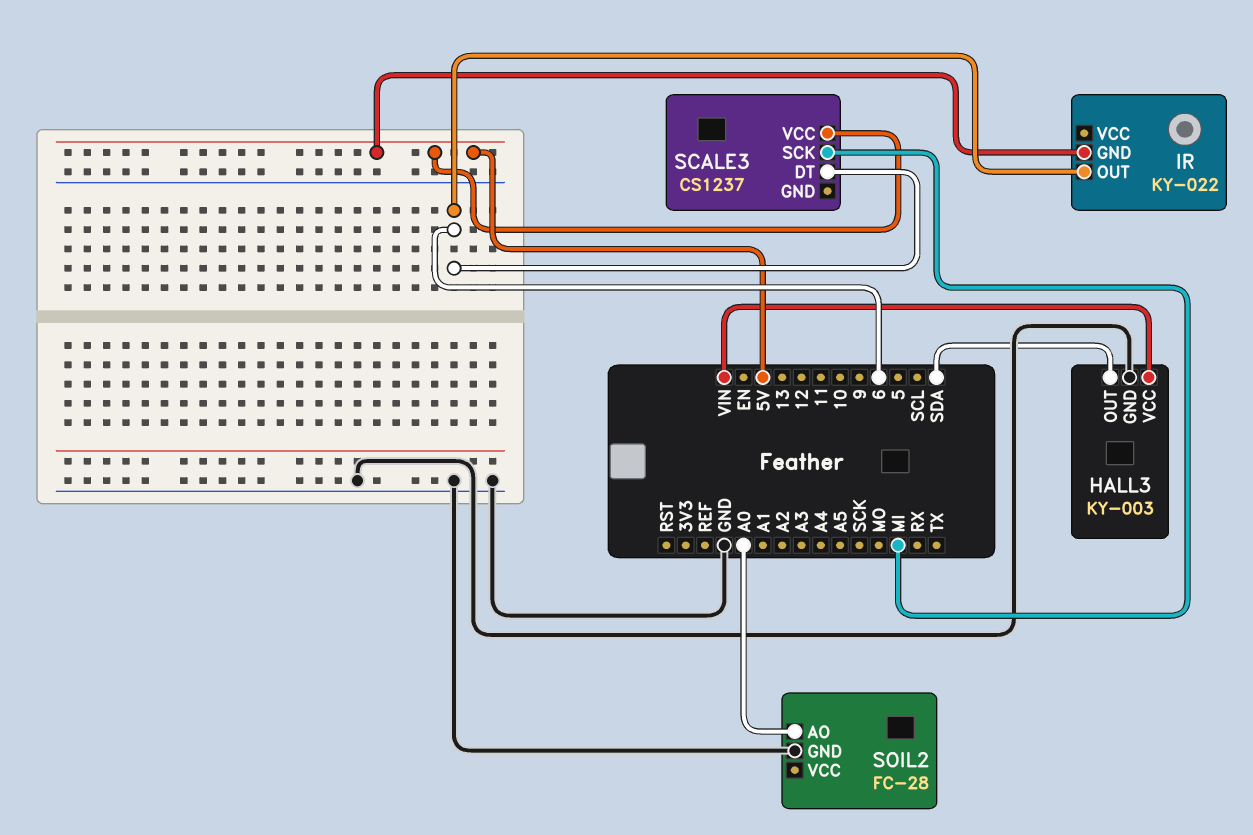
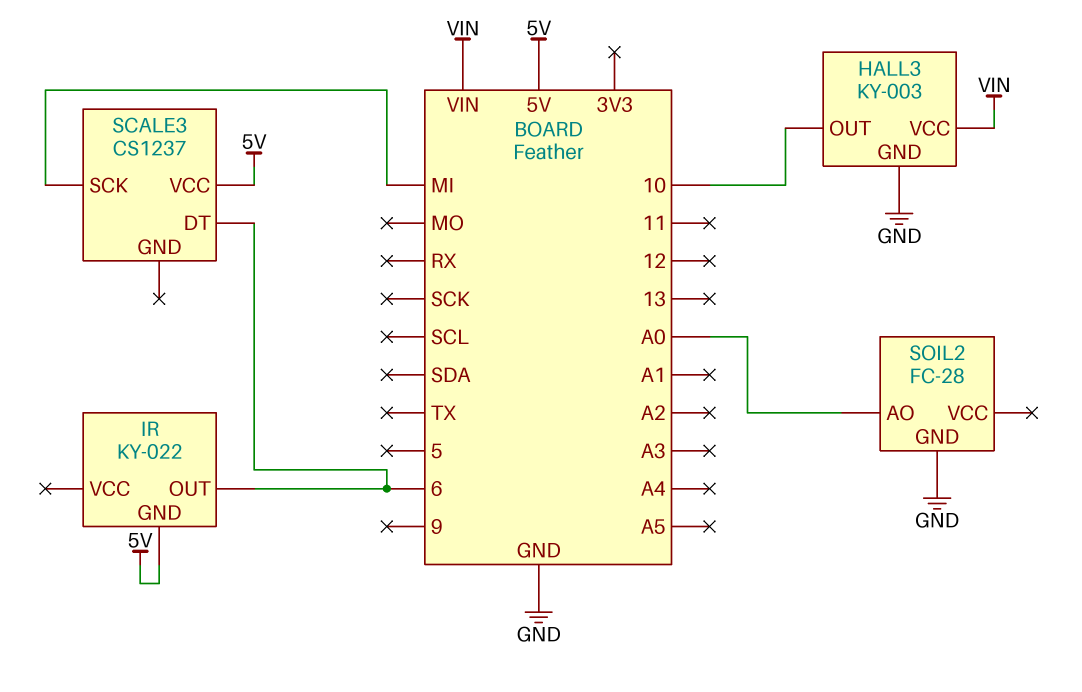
HALL3 pin OUT: SDA -> 10

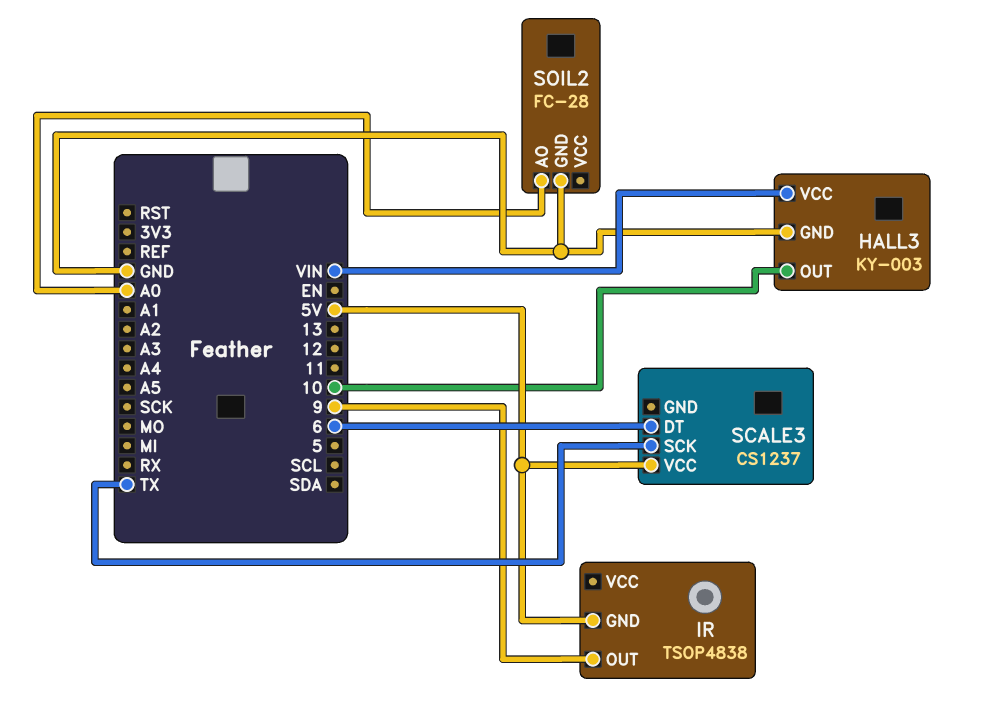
IR: KY-022 -> TSOP4838
IR pin OUT: 6 -> 9
SCALE3 pin SCK: MI -> TX

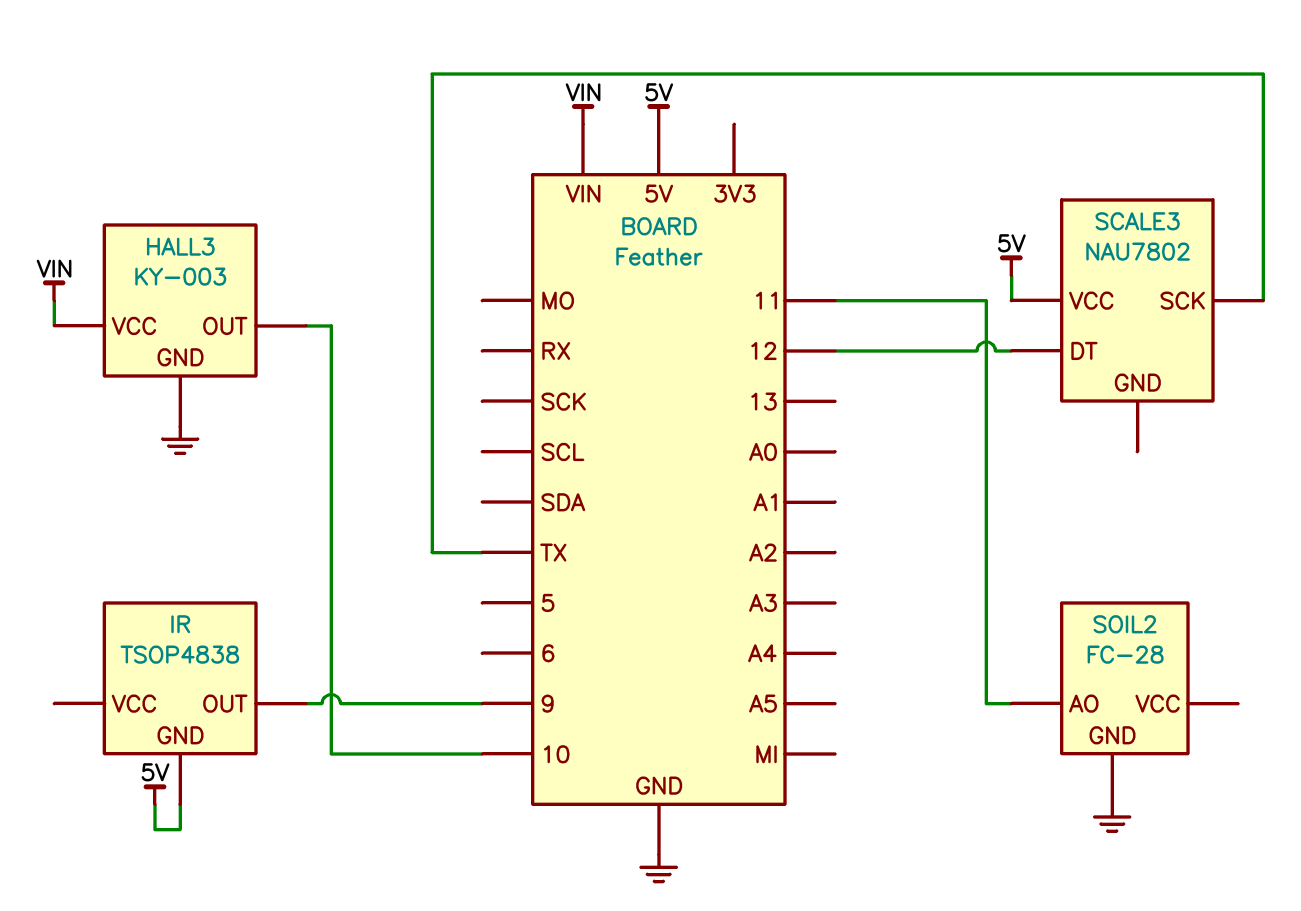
SCALE3: CS1237 -> NAU7802
SCALE3 pin DT: 6 -> 12
SOIL2 pin AO: A0 -> 11

